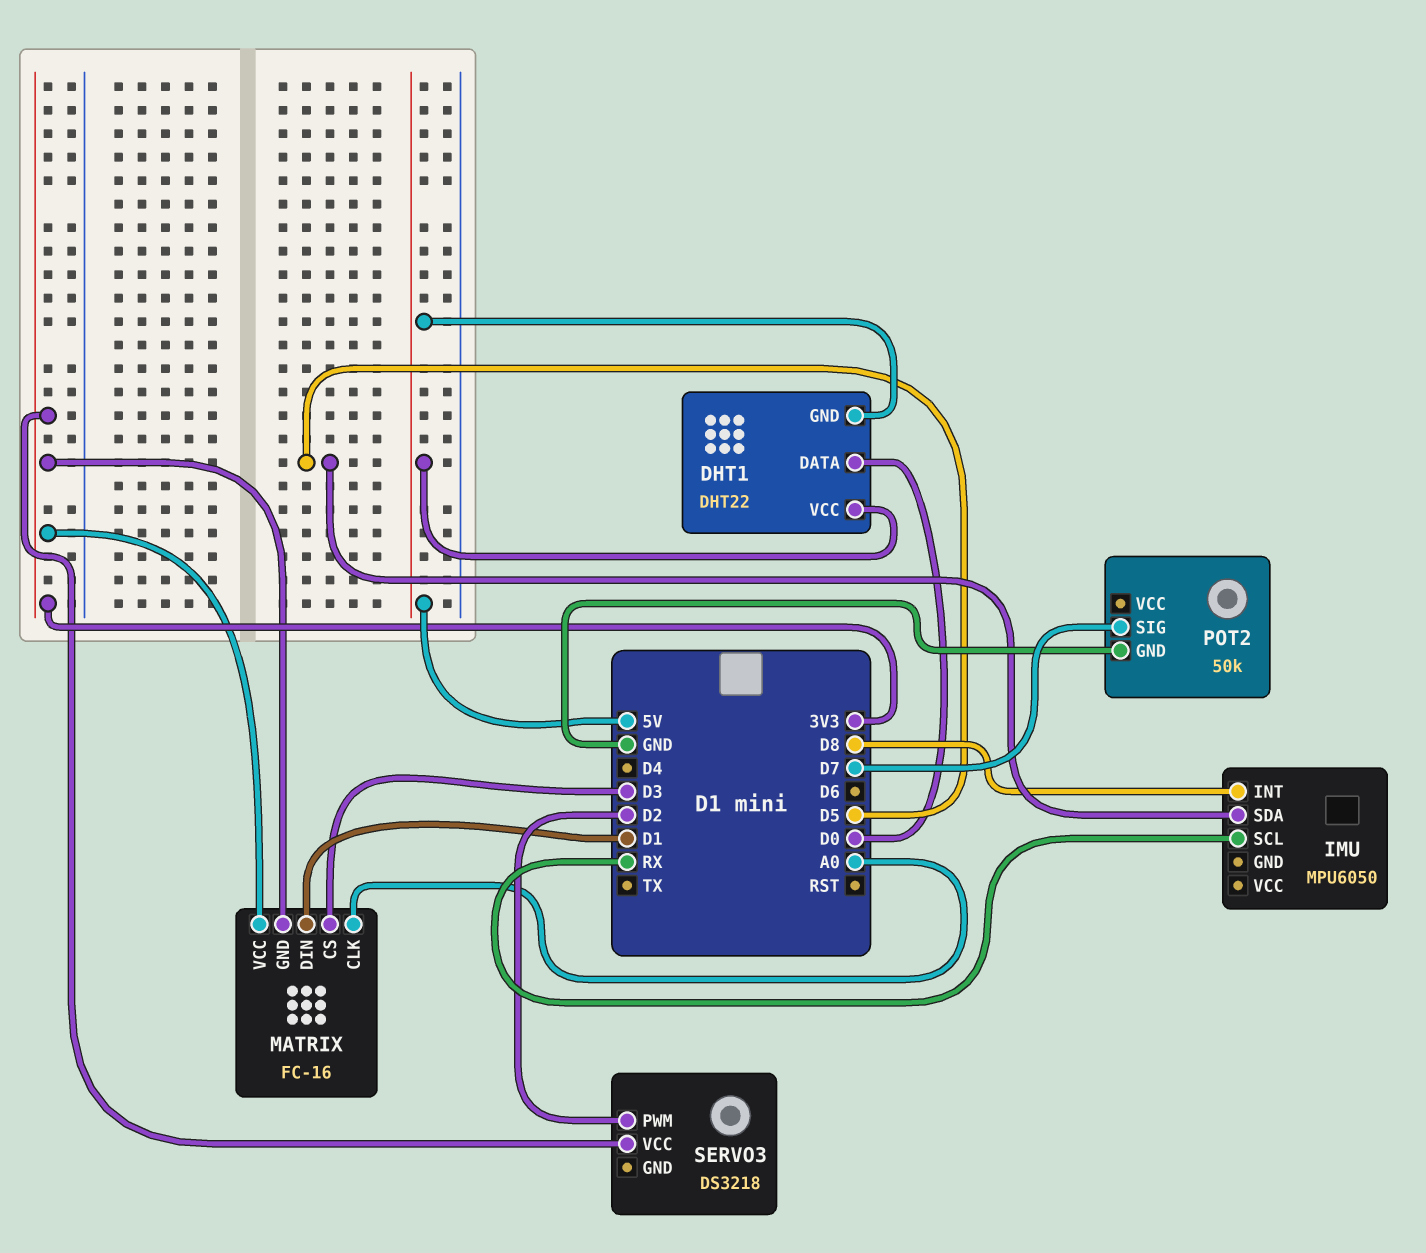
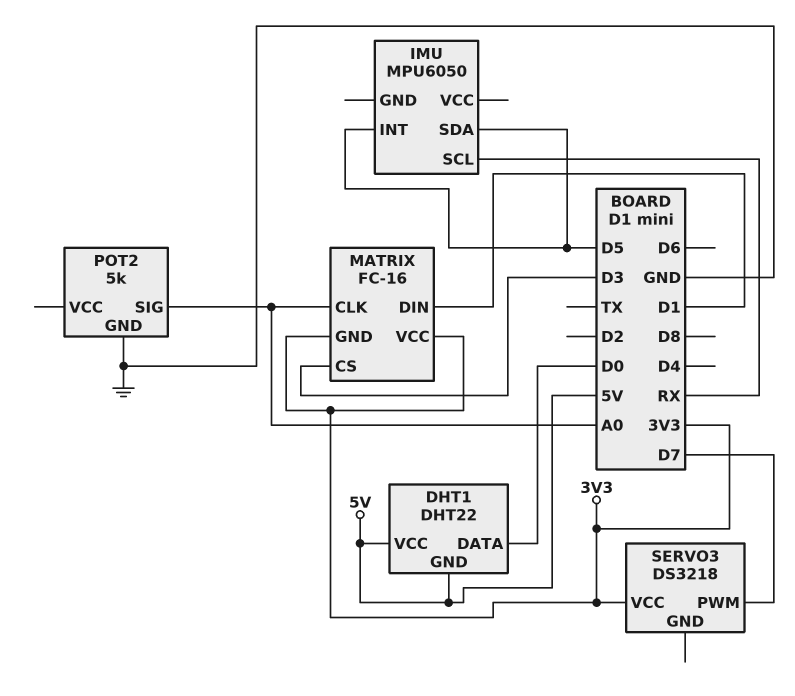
IMU pin INT: D8 -> D5
POT2: 50k -> 5k
POT2 pin SIG: D7 -> A0
SERVO3 pin PWM: D2 -> D7

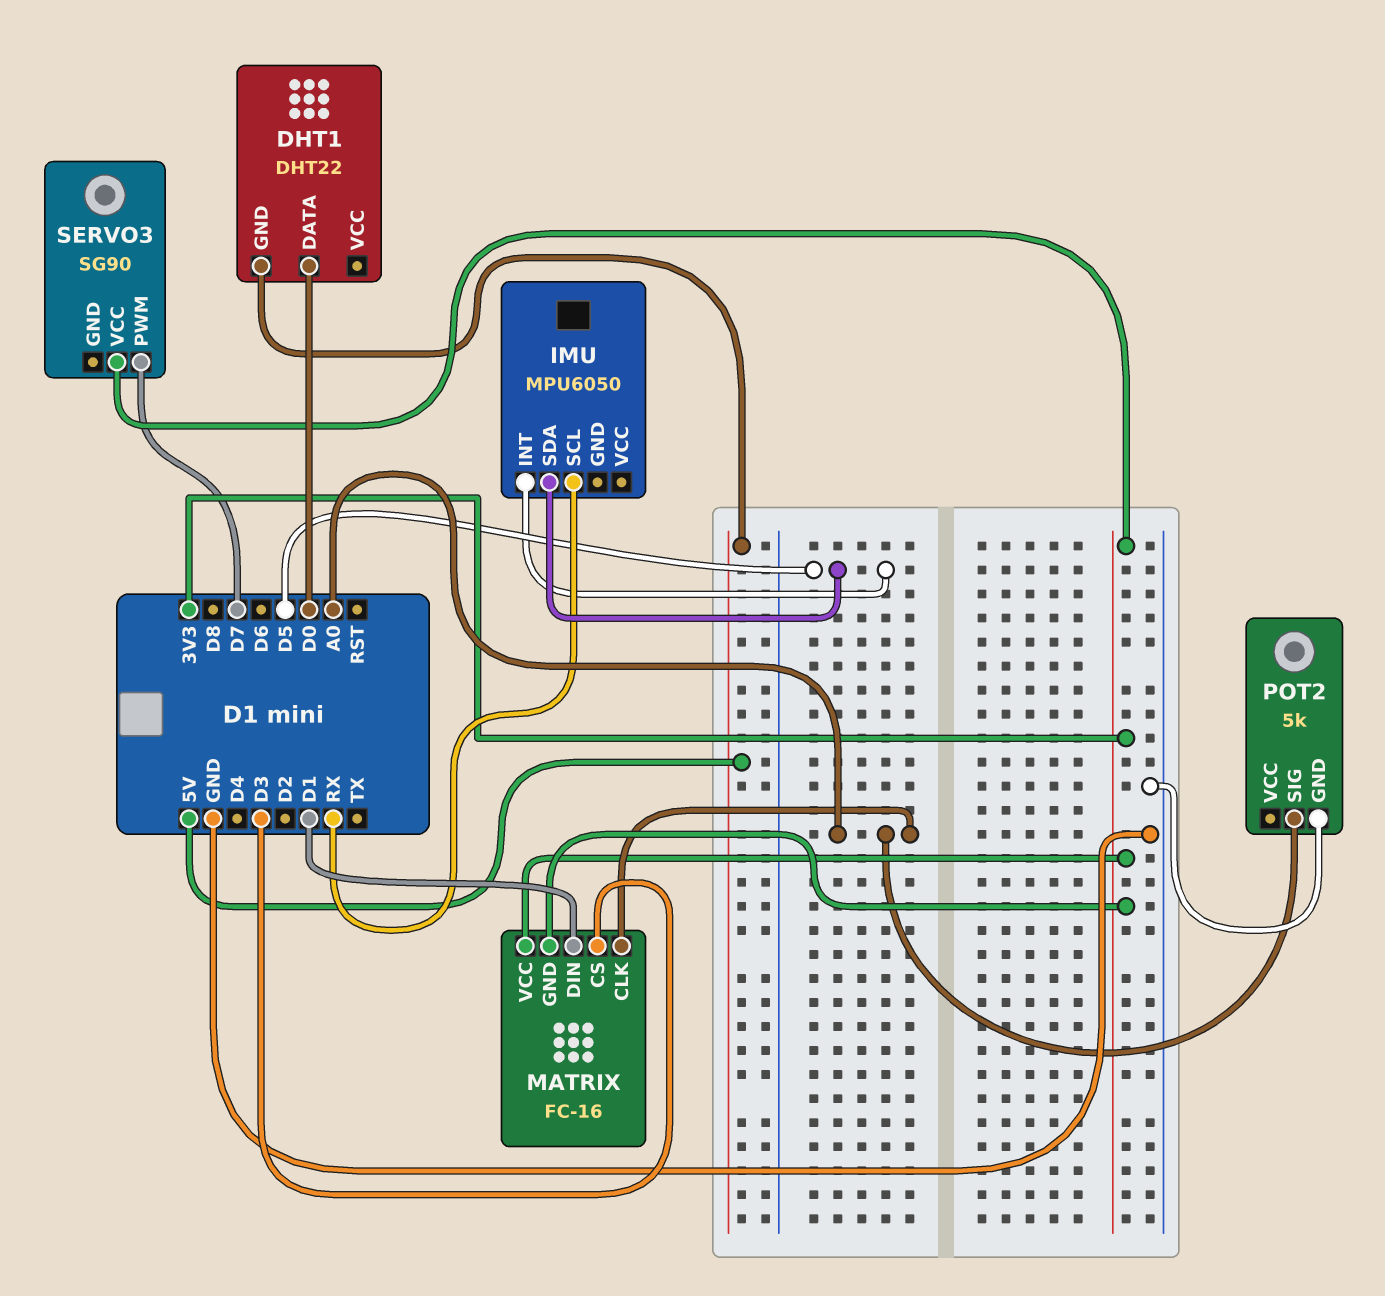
DHT1 pin VCC: 5V -> none
SERVO3: DS3218 -> SG90

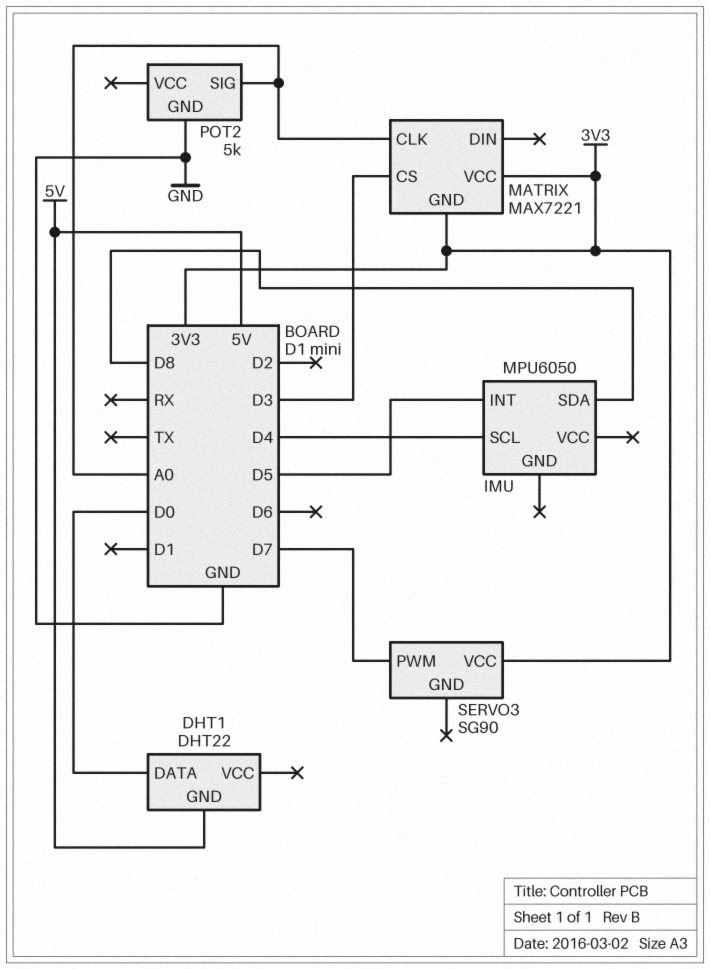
IMU pin SCL: RX -> D4
IMU pin SDA: D5 -> D8
MATRIX: FC-16 -> MAX7221
MATRIX pin DIN: D1 -> none

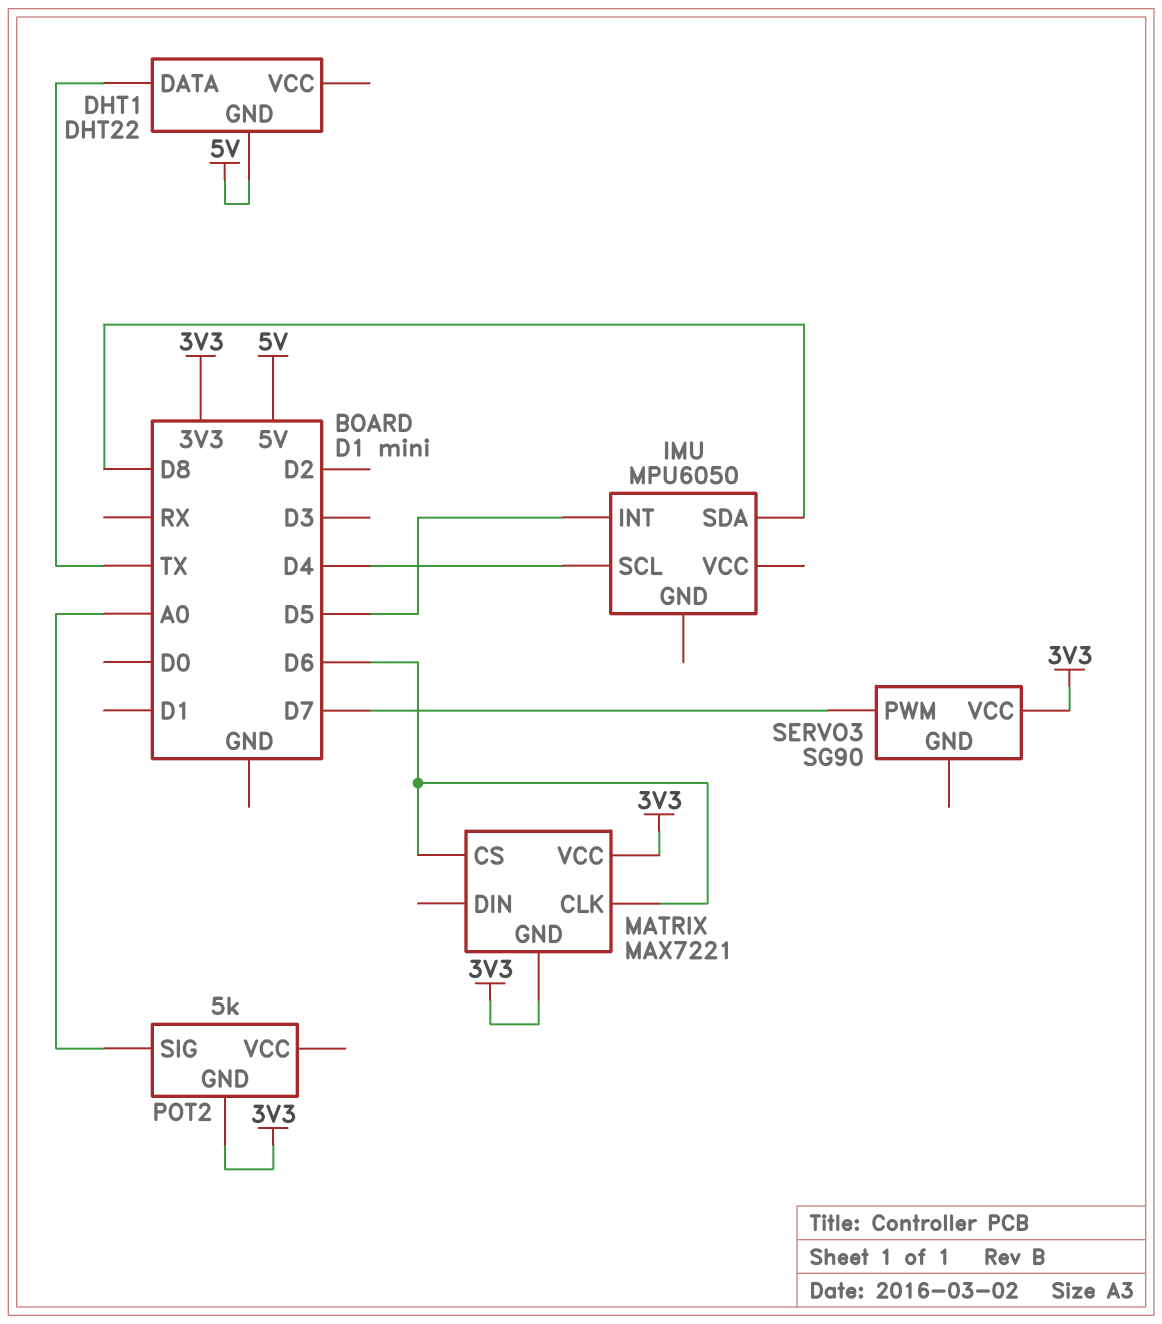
DHT1 pin DATA: D0 -> TX
MATRIX pin CLK: A0 -> D6
MATRIX pin CS: D3 -> D6
POT2 pin GND: GND -> 3V3

